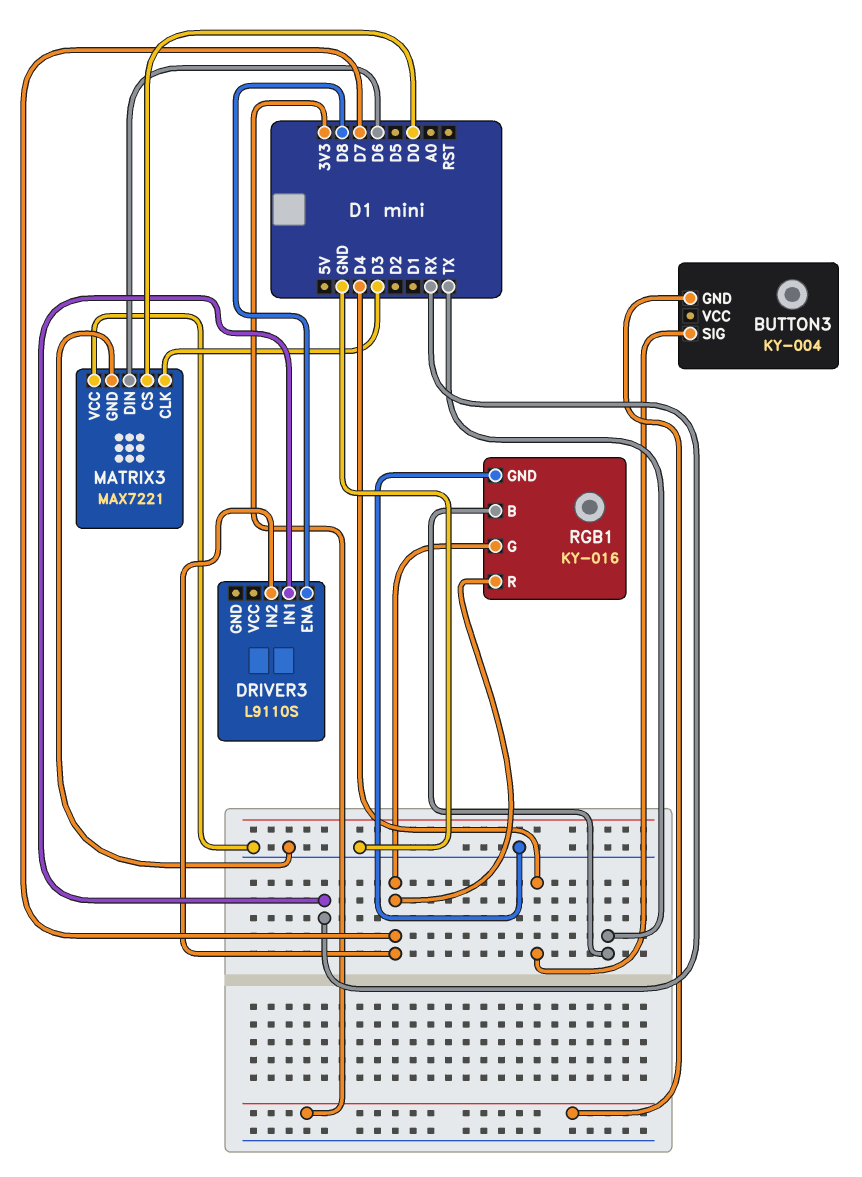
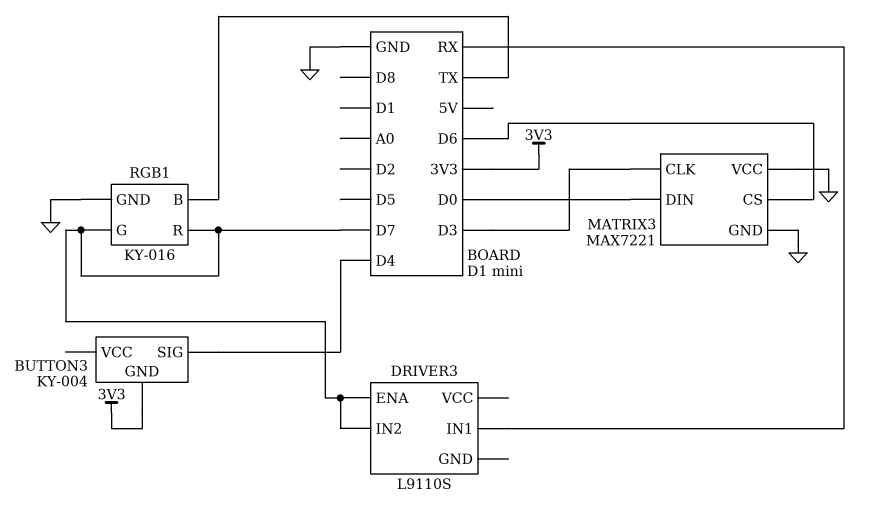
DRIVER3 pin ENA: D8 -> D7
MATRIX3 pin CS: D0 -> D6
MATRIX3 pin DIN: D6 -> D0

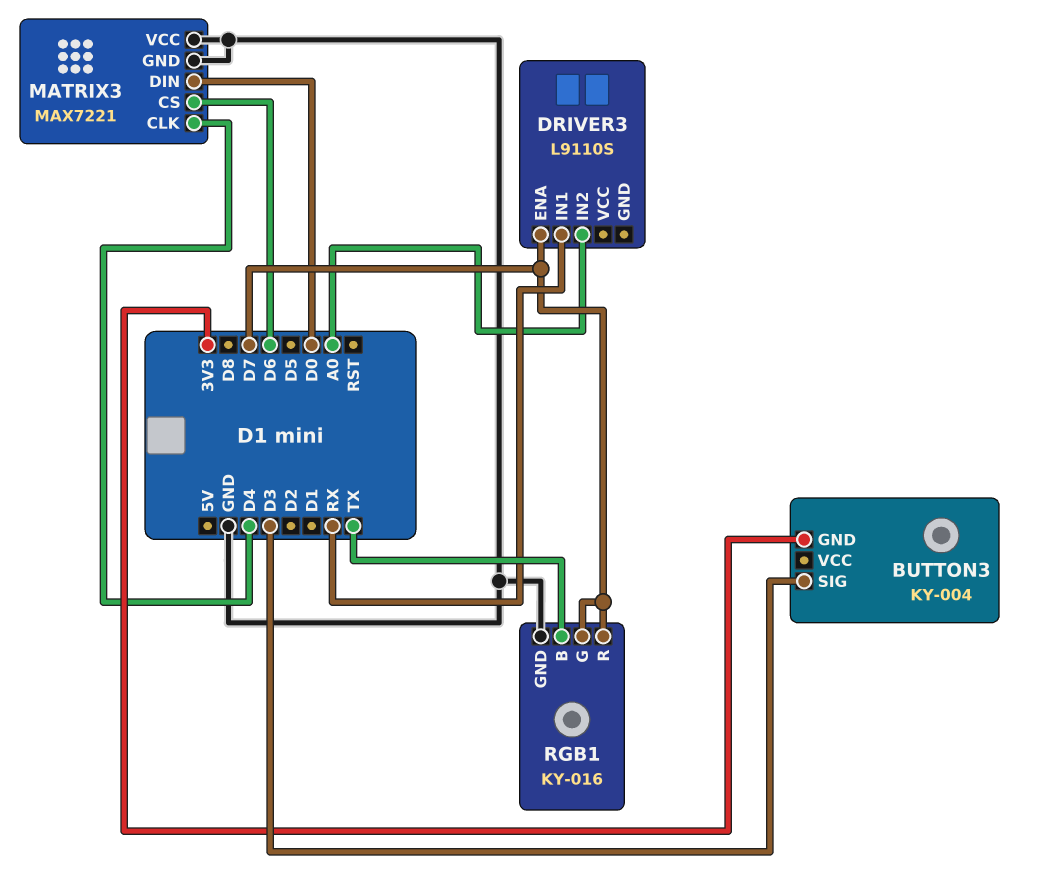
BUTTON3 pin SIG: D4 -> D3
DRIVER3 pin IN2: D7 -> A0
MATRIX3 pin CLK: D3 -> D4

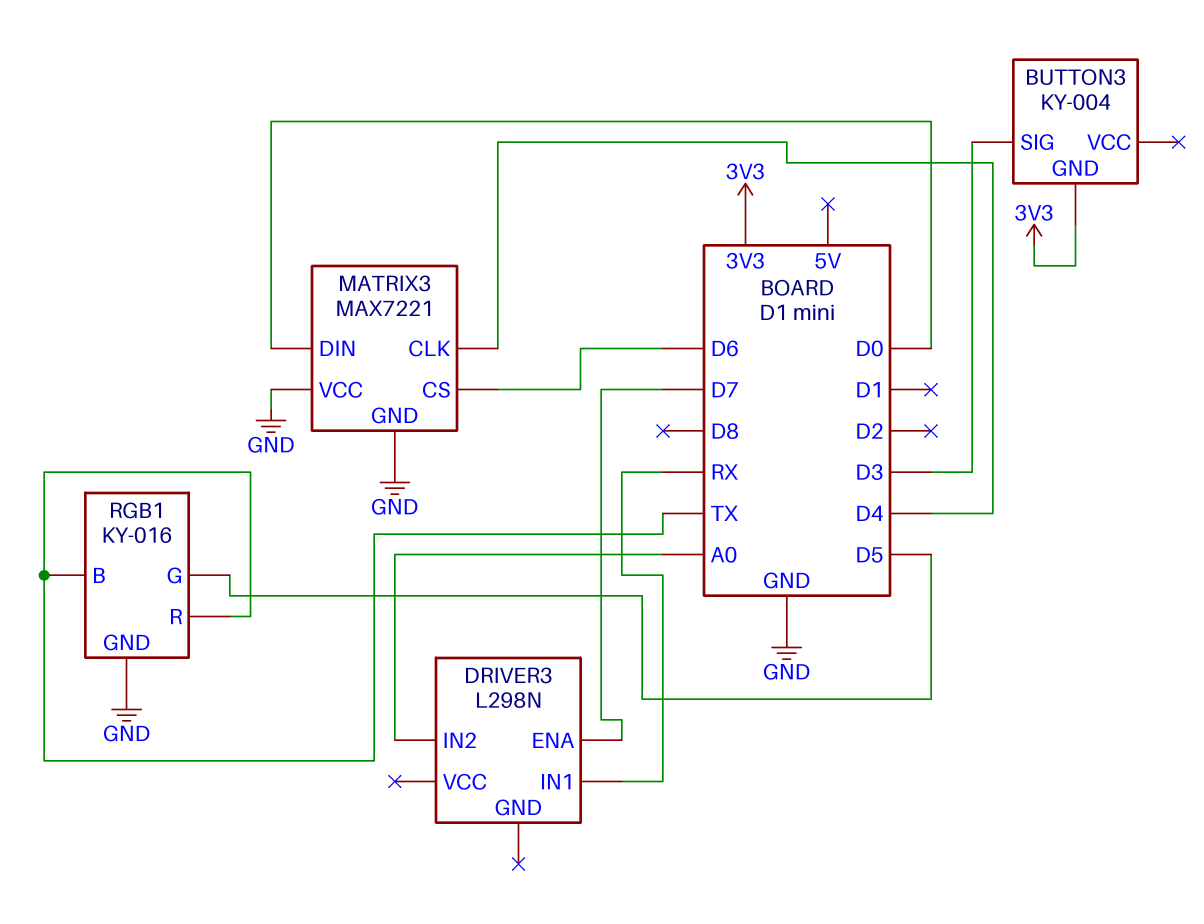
DRIVER3: L9110S -> L298N
RGB1 pin G: D7 -> D5
RGB1 pin R: D7 -> TX

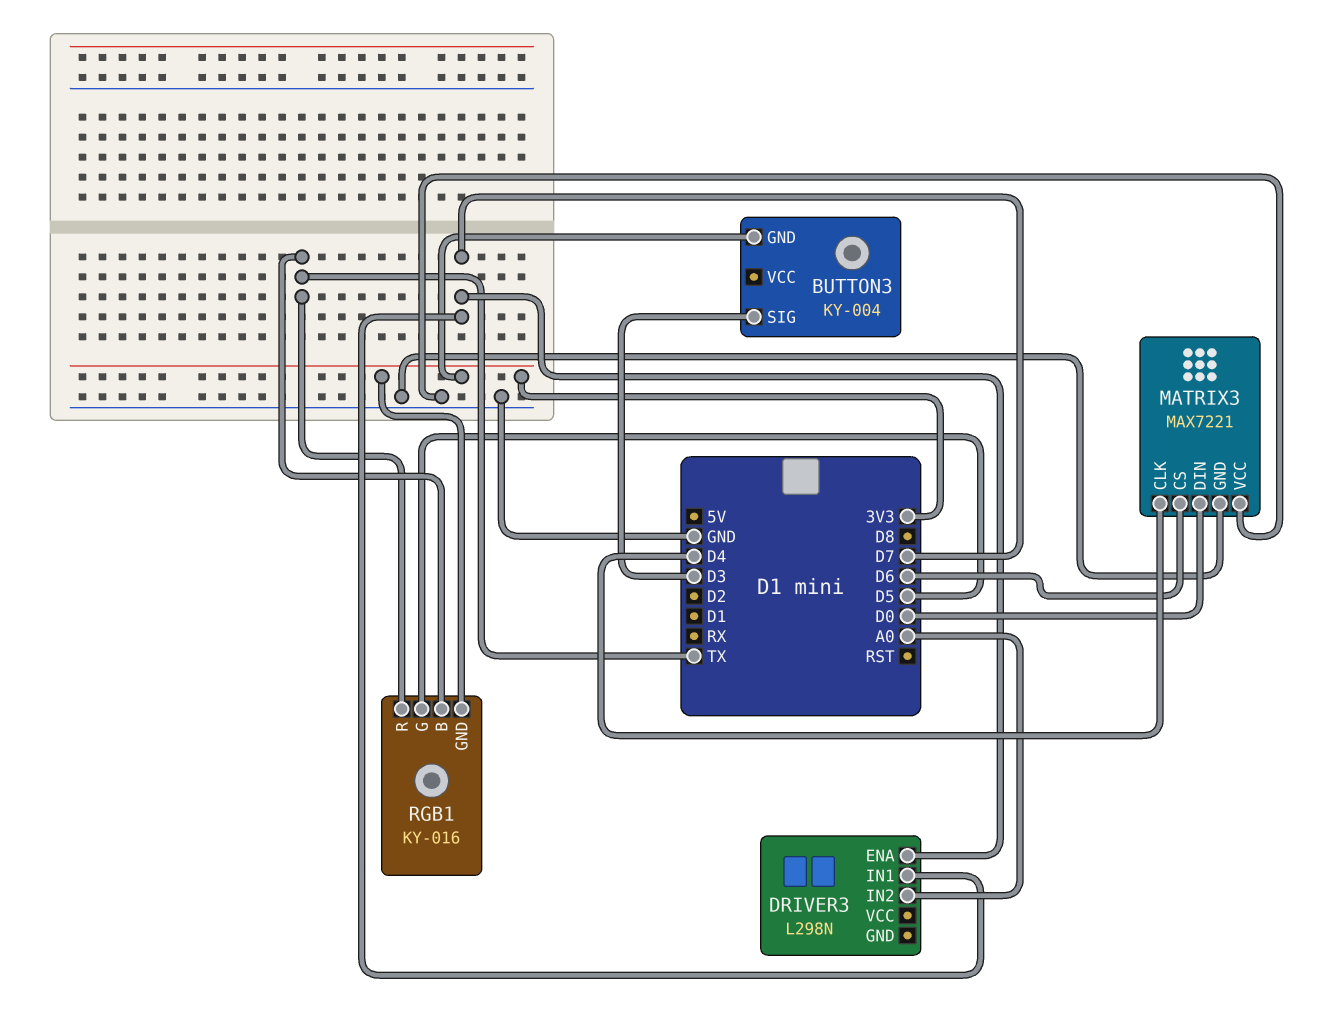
DRIVER3 pin IN1: RX -> D7
RGB1 pin GND: GND -> 3V3

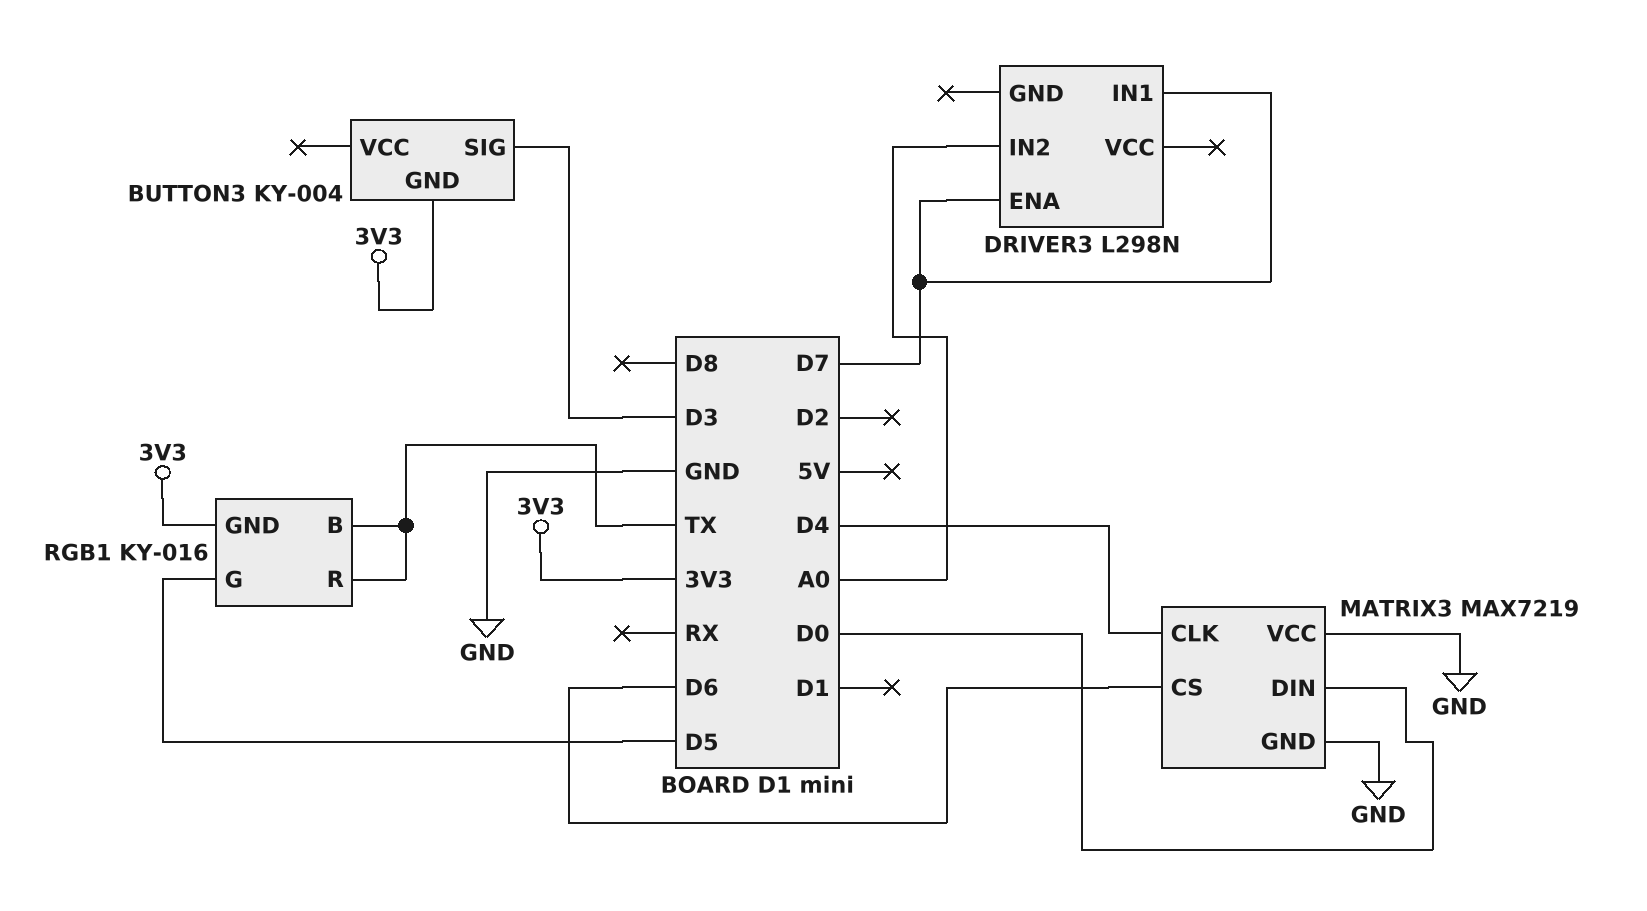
MATRIX3: MAX7221 -> MAX7219

